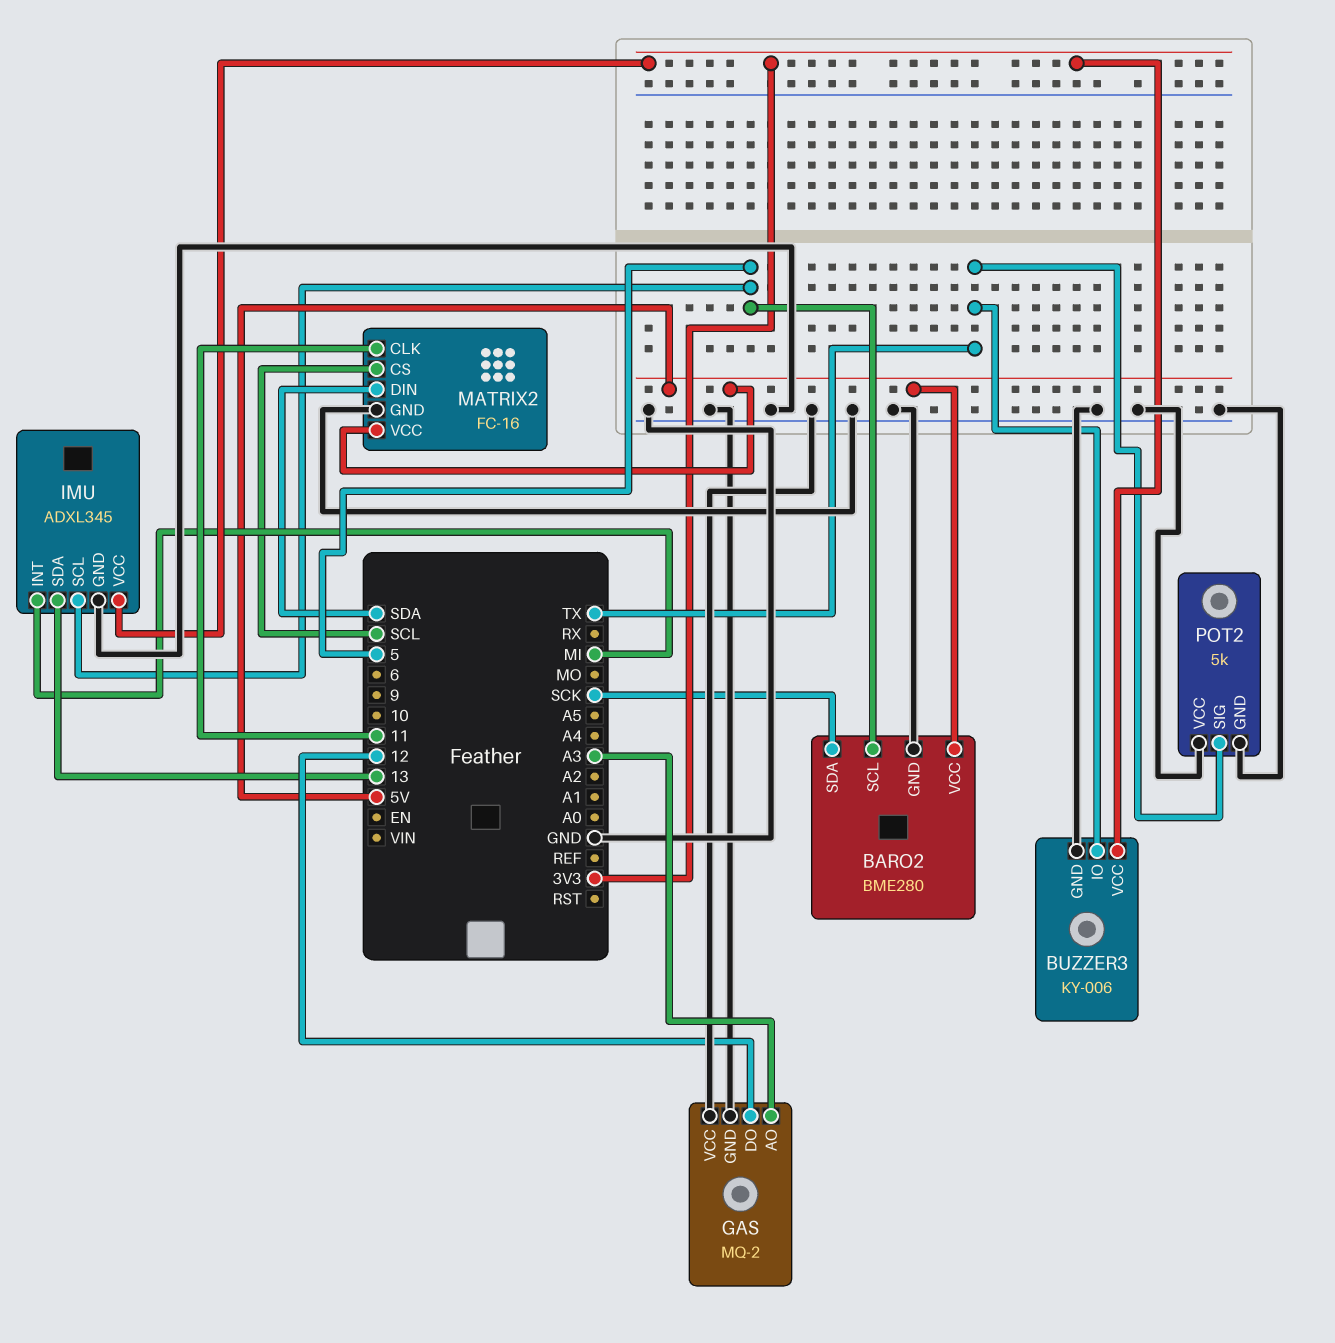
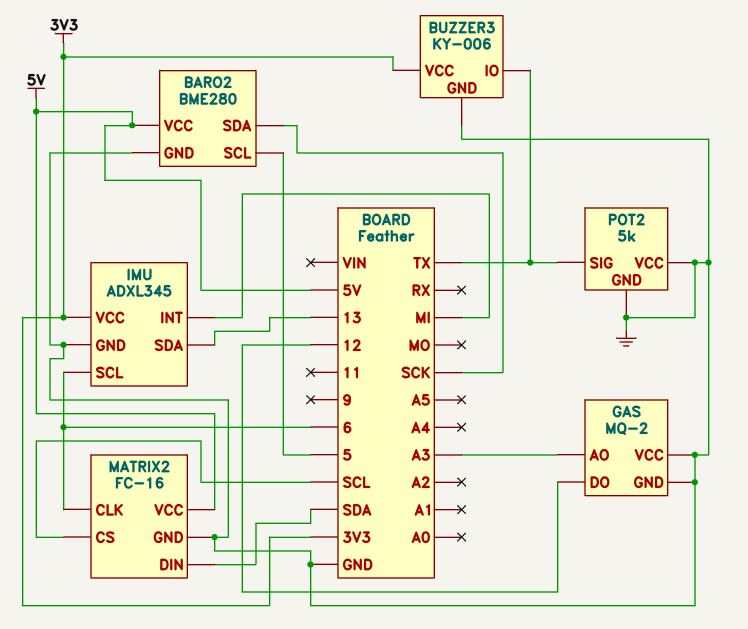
IMU pin SCL: 5 -> 6
MATRIX2 pin CLK: 11 -> 6

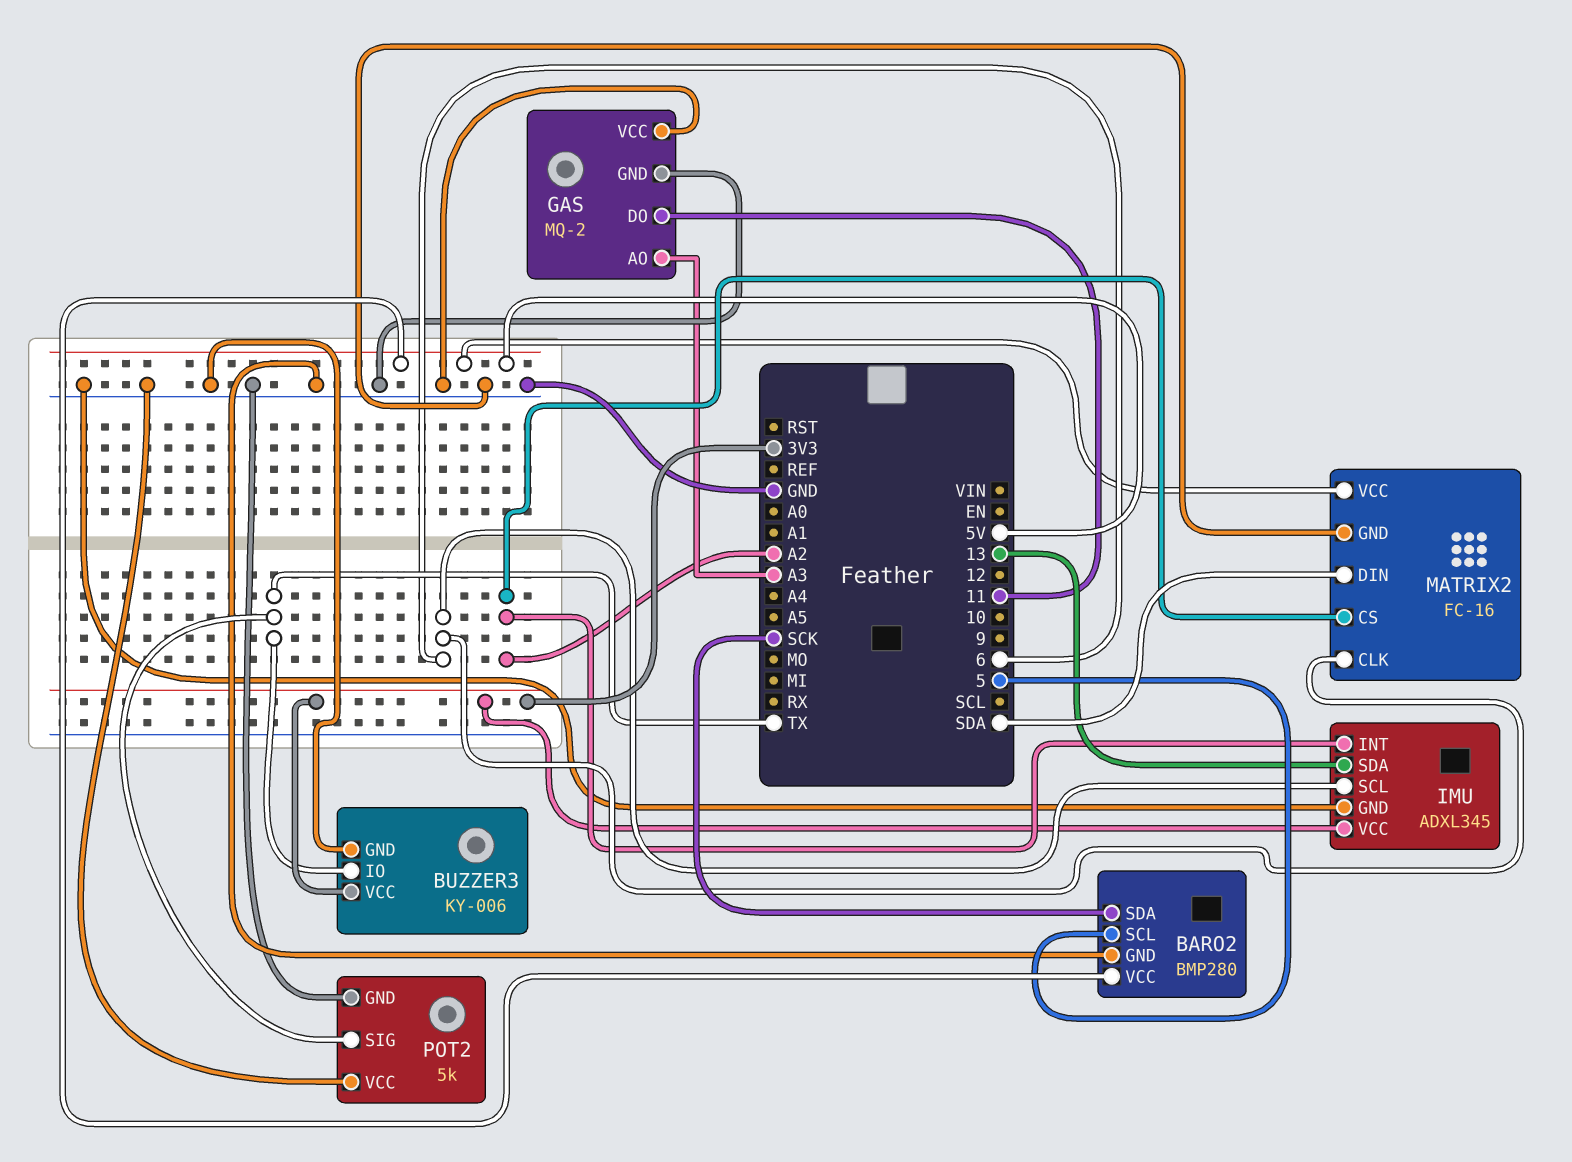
BARO2: BME280 -> BMP280
GAS pin DO: 12 -> 11
IMU pin INT: MI -> A2
MATRIX2 pin CS: SCL -> A2

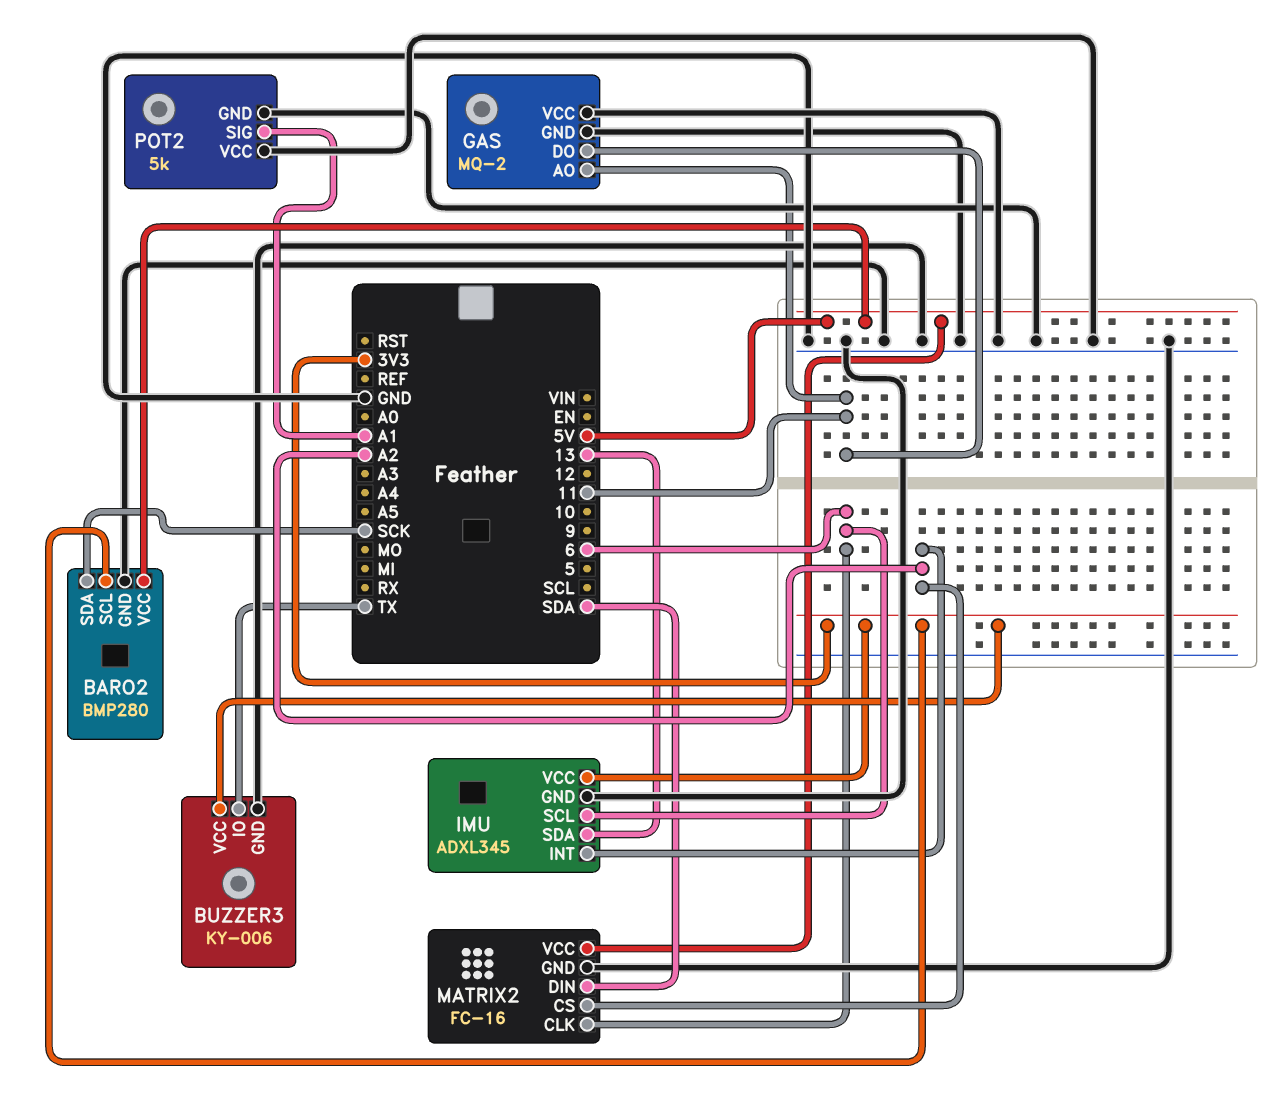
BARO2 pin SCL: 5 -> 3V3
GAS pin AO: A3 -> 11
POT2 pin SIG: TX -> A1

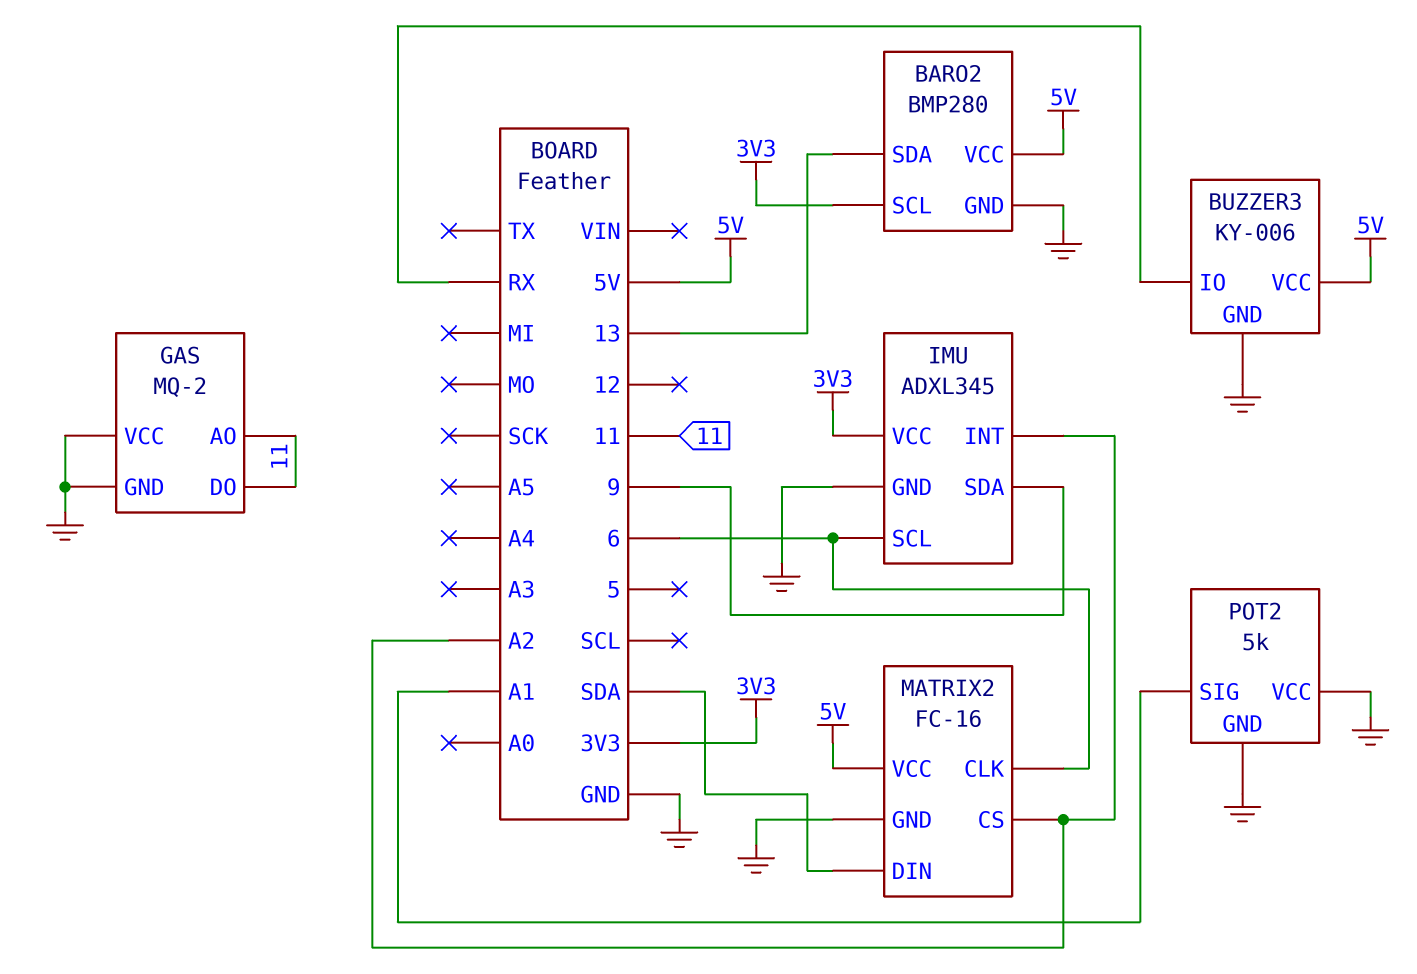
BARO2 pin SDA: SCK -> 13
BUZZER3 pin IO: TX -> RX
BUZZER3 pin VCC: 3V3 -> 5V
IMU pin SDA: 13 -> 9

